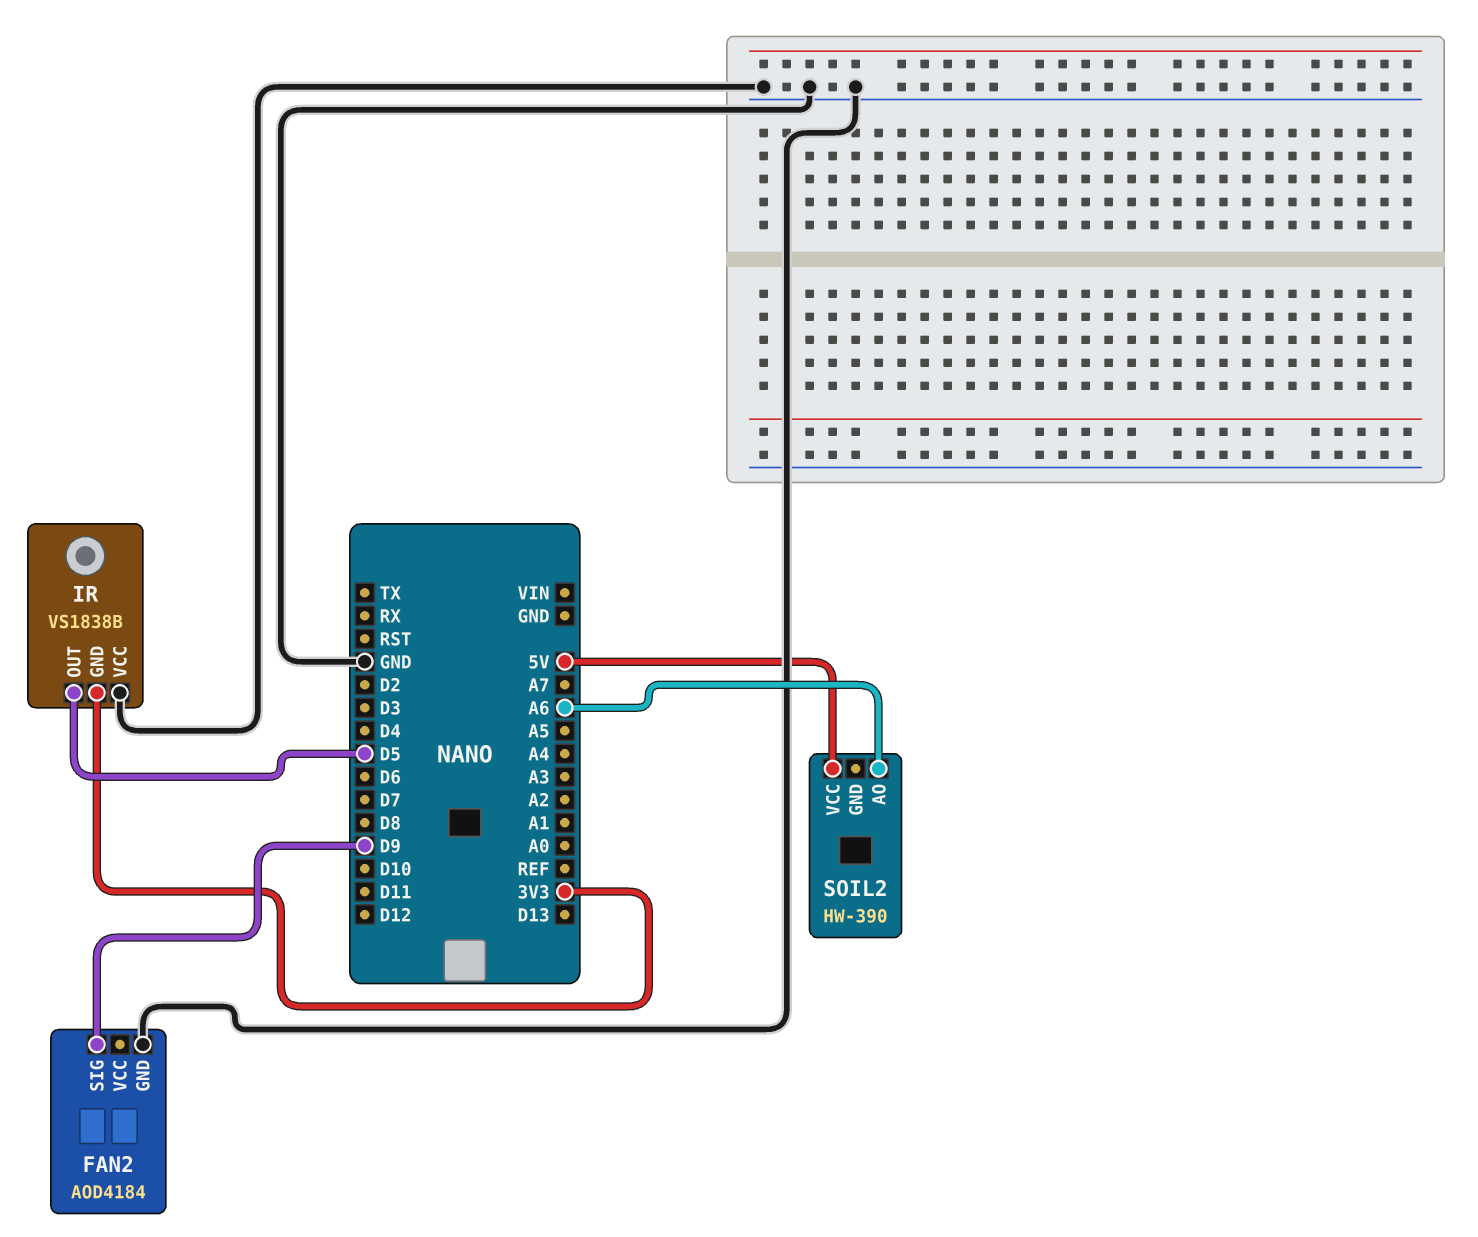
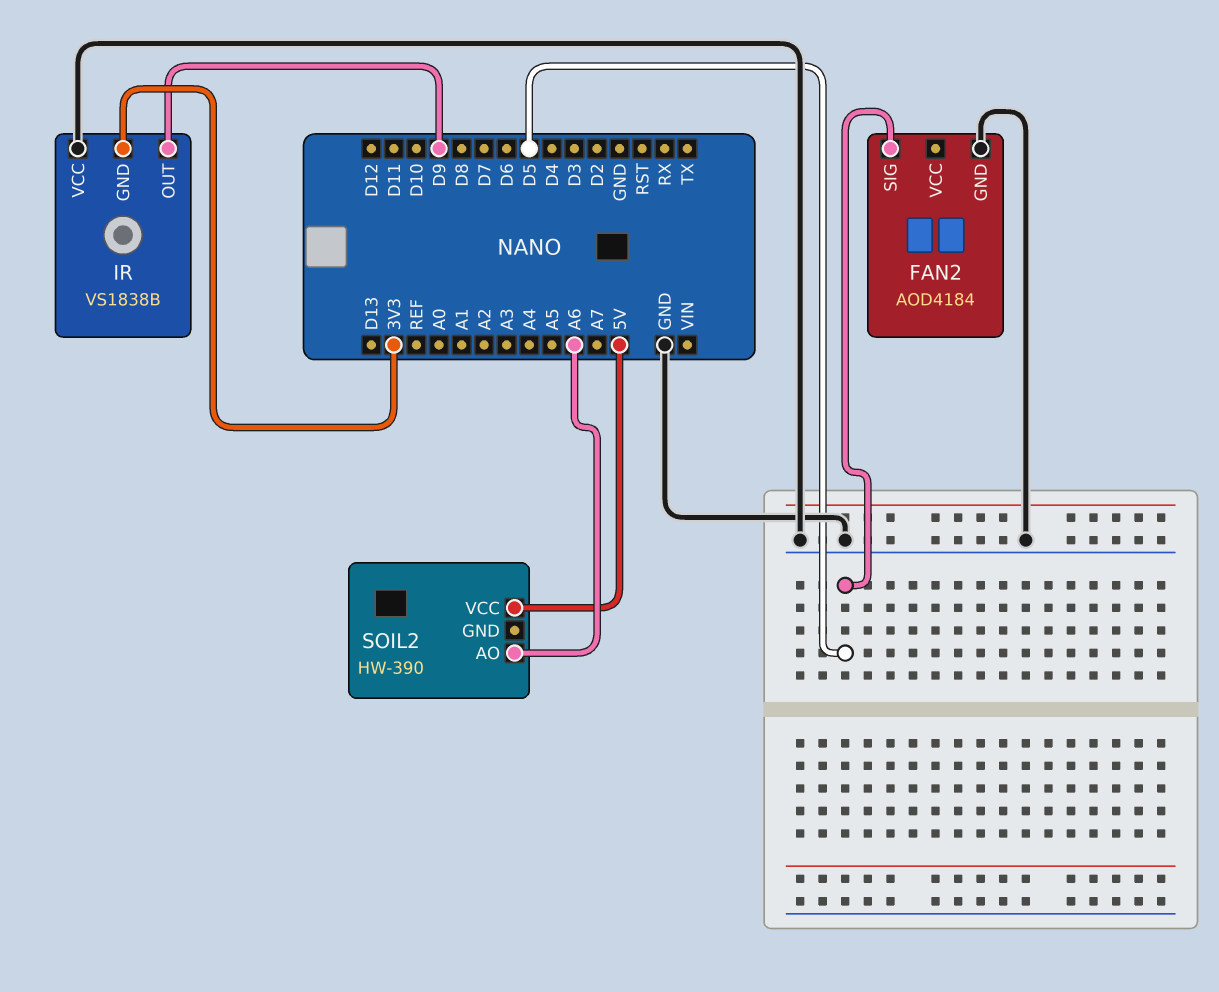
FAN2 pin SIG: D9 -> D5
IR pin OUT: D5 -> D9

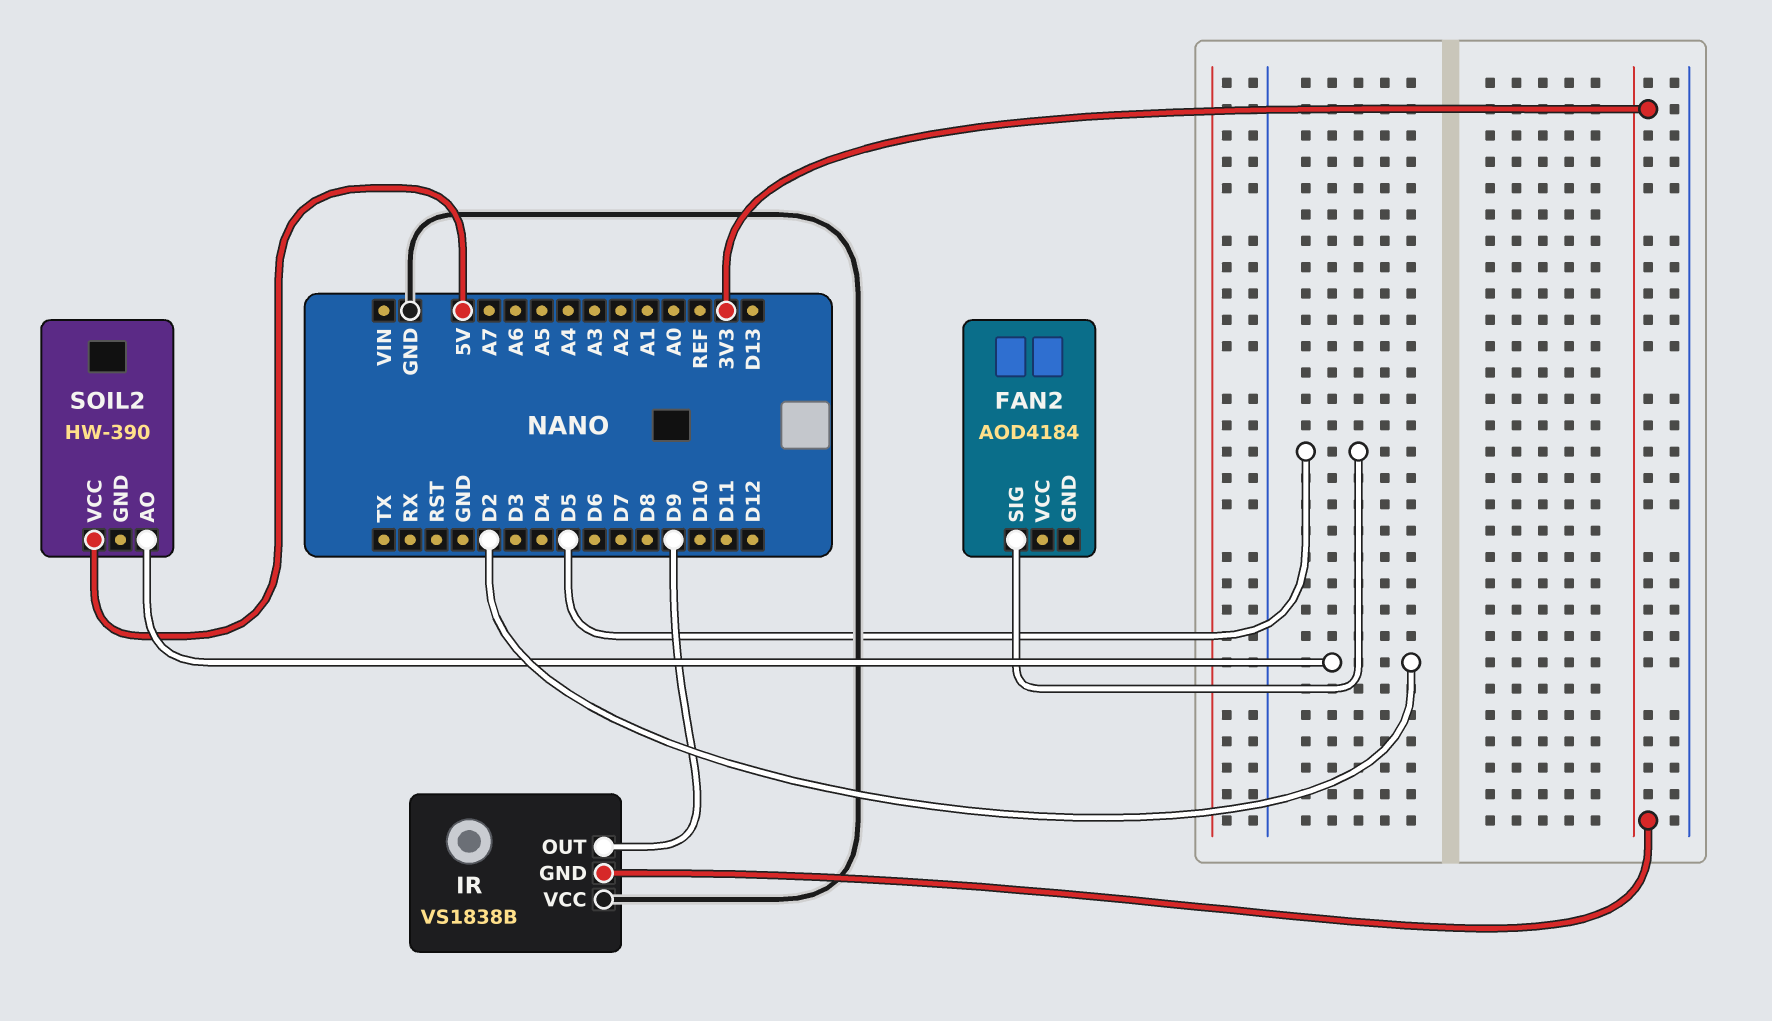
FAN2 pin GND: GND -> none
SOIL2 pin AO: A6 -> D2

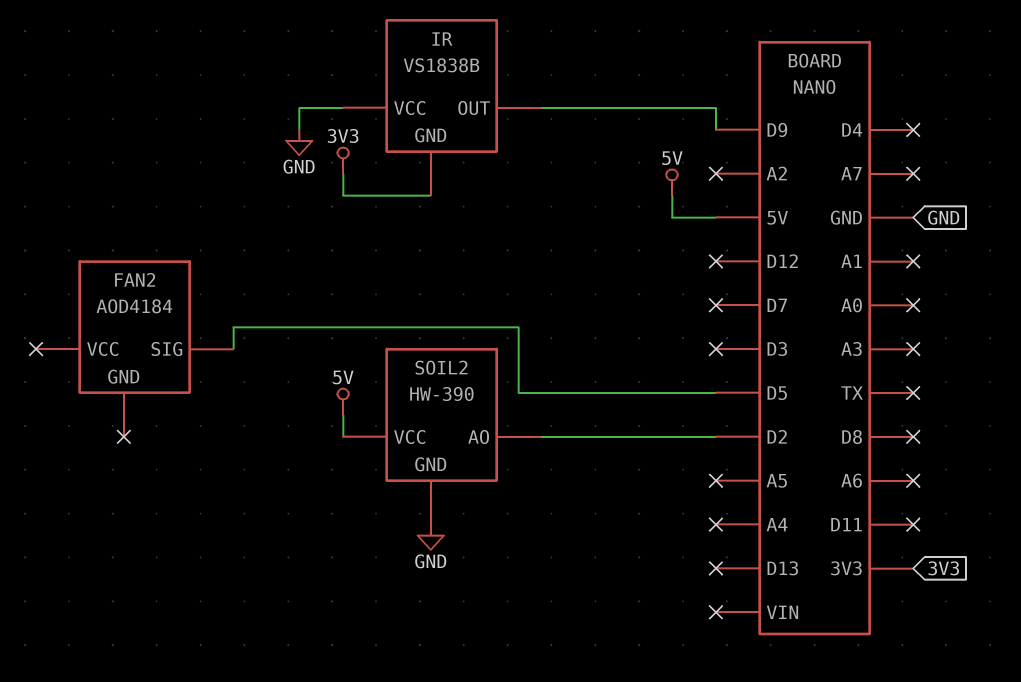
SOIL2 pin GND: none -> GND

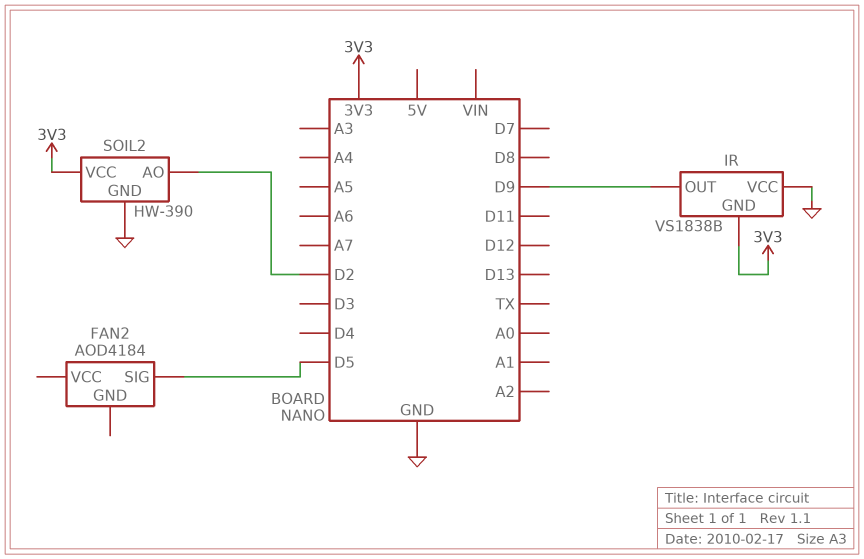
SOIL2 pin VCC: 5V -> 3V3

